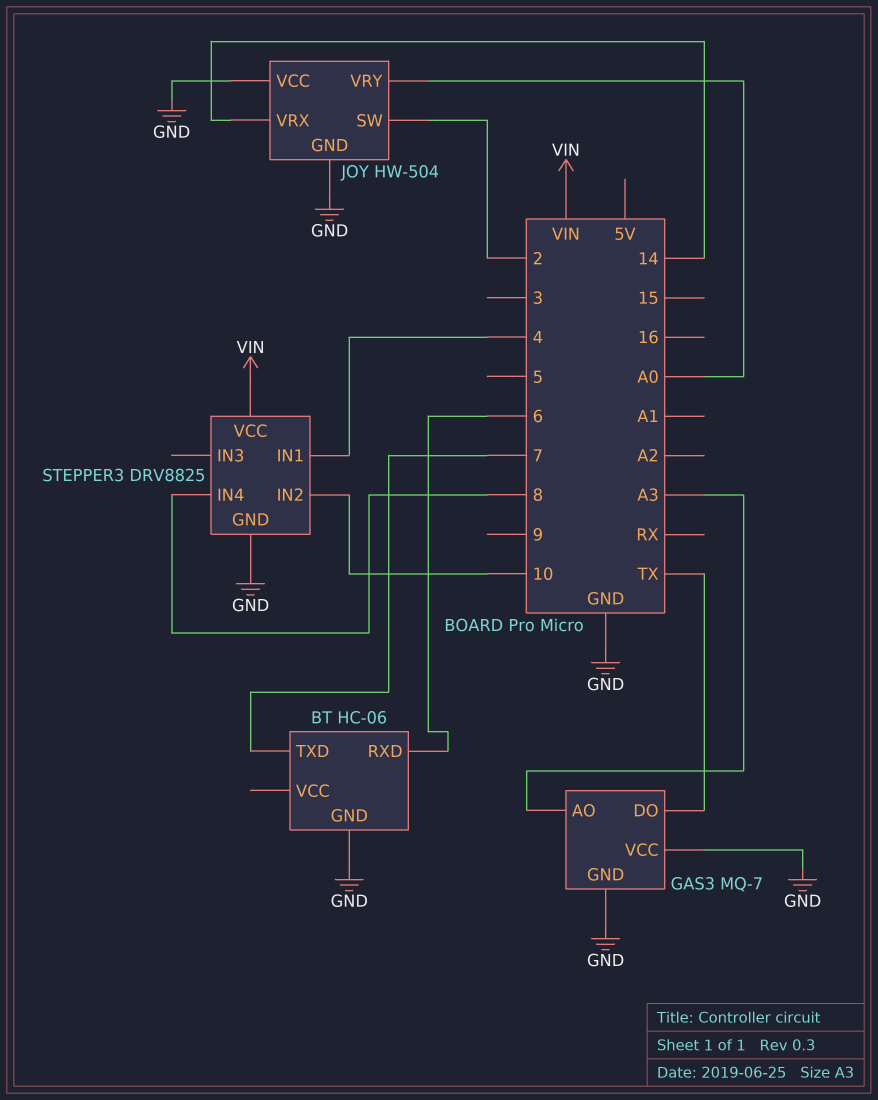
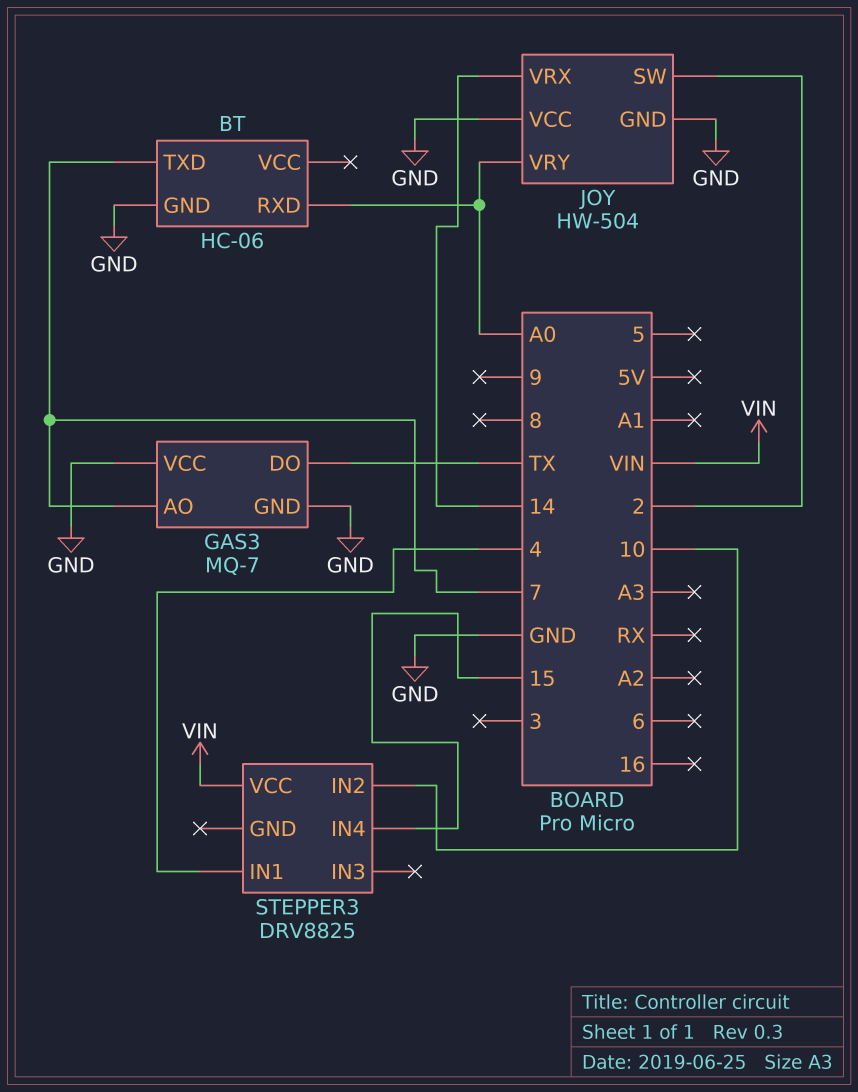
BT pin RXD: 6 -> A0
GAS3 pin AO: A3 -> 7
STEPPER3 pin GND: GND -> none
STEPPER3 pin IN4: 8 -> 15

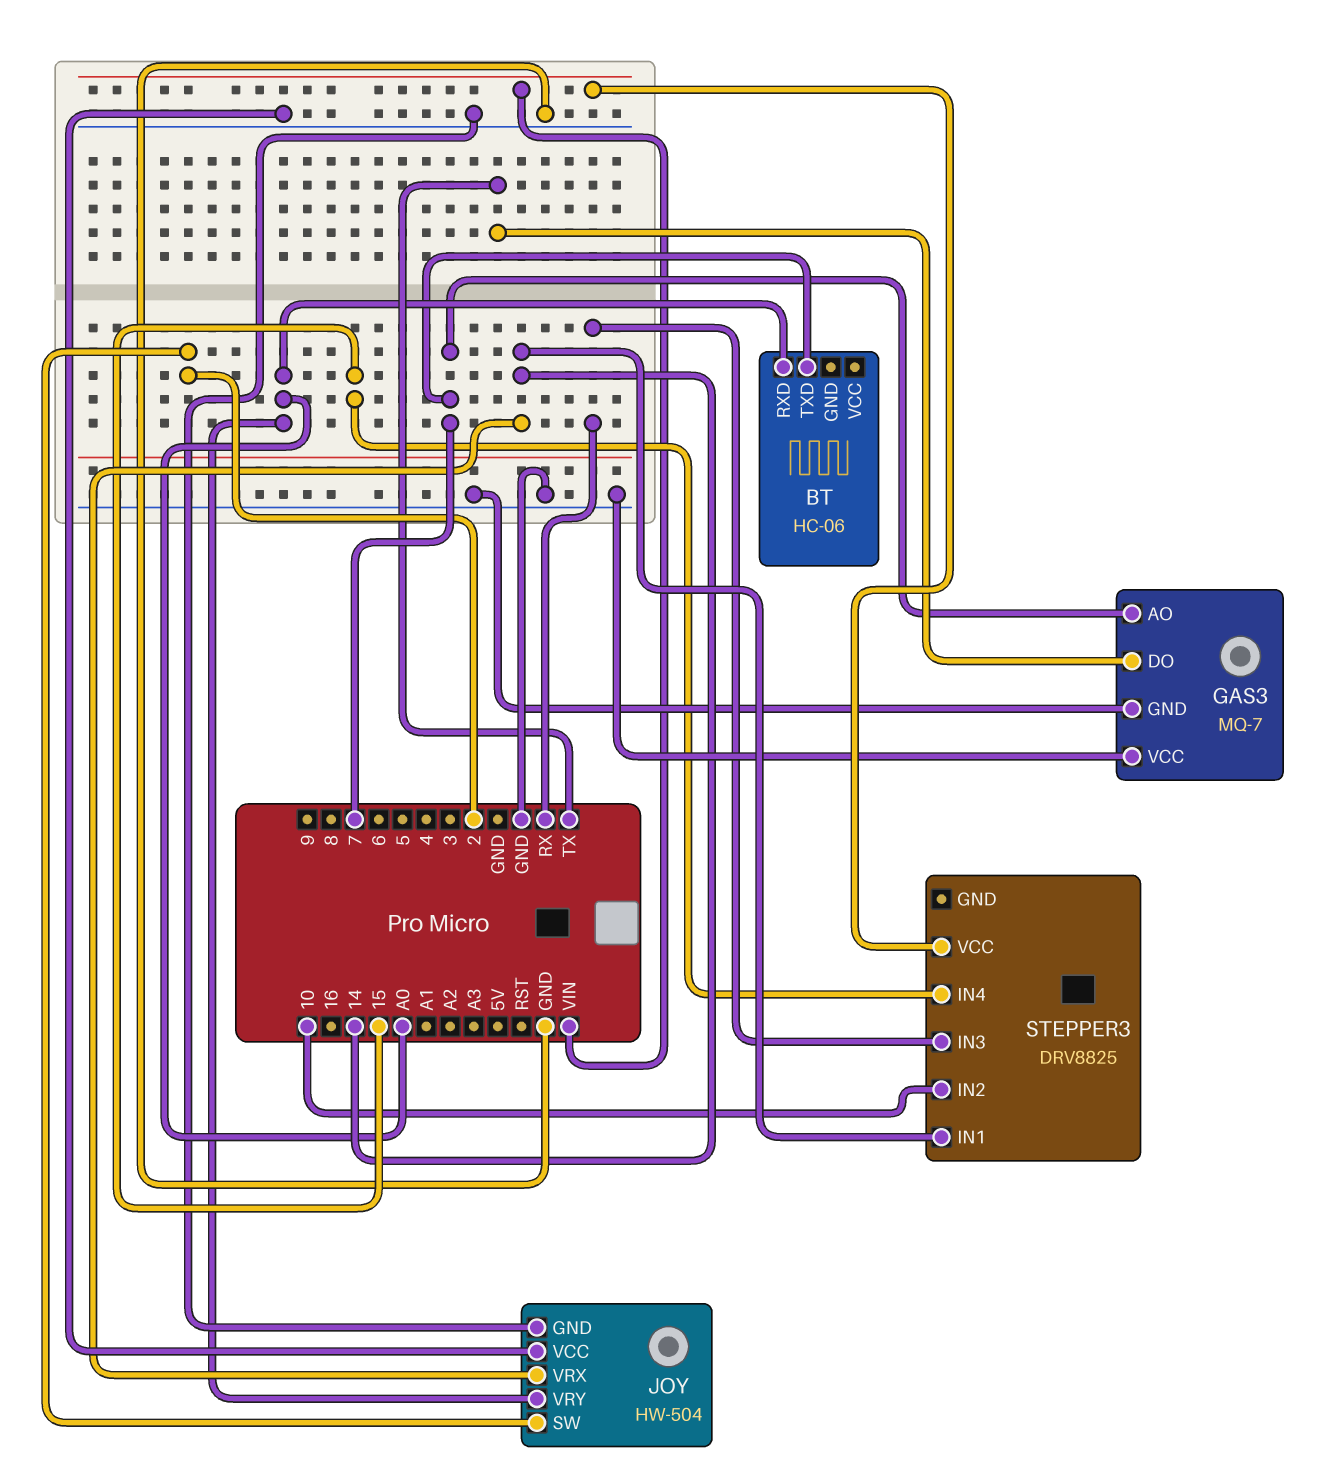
BT pin GND: GND -> none
STEPPER3 pin IN1: 4 -> 14
STEPPER3 pin IN3: none -> RX

